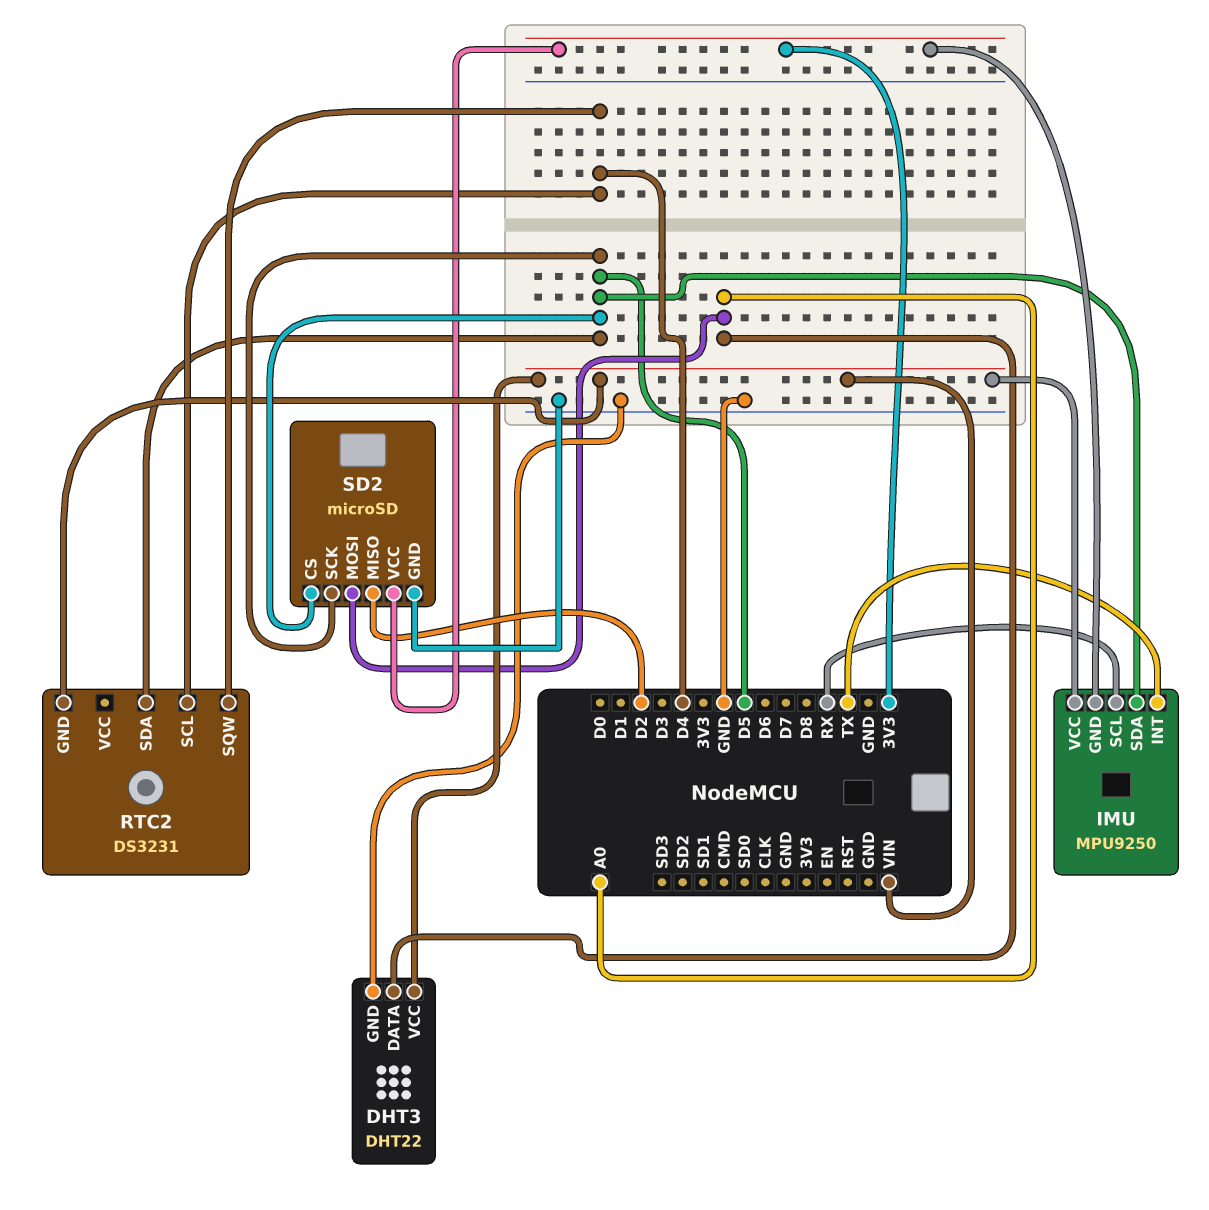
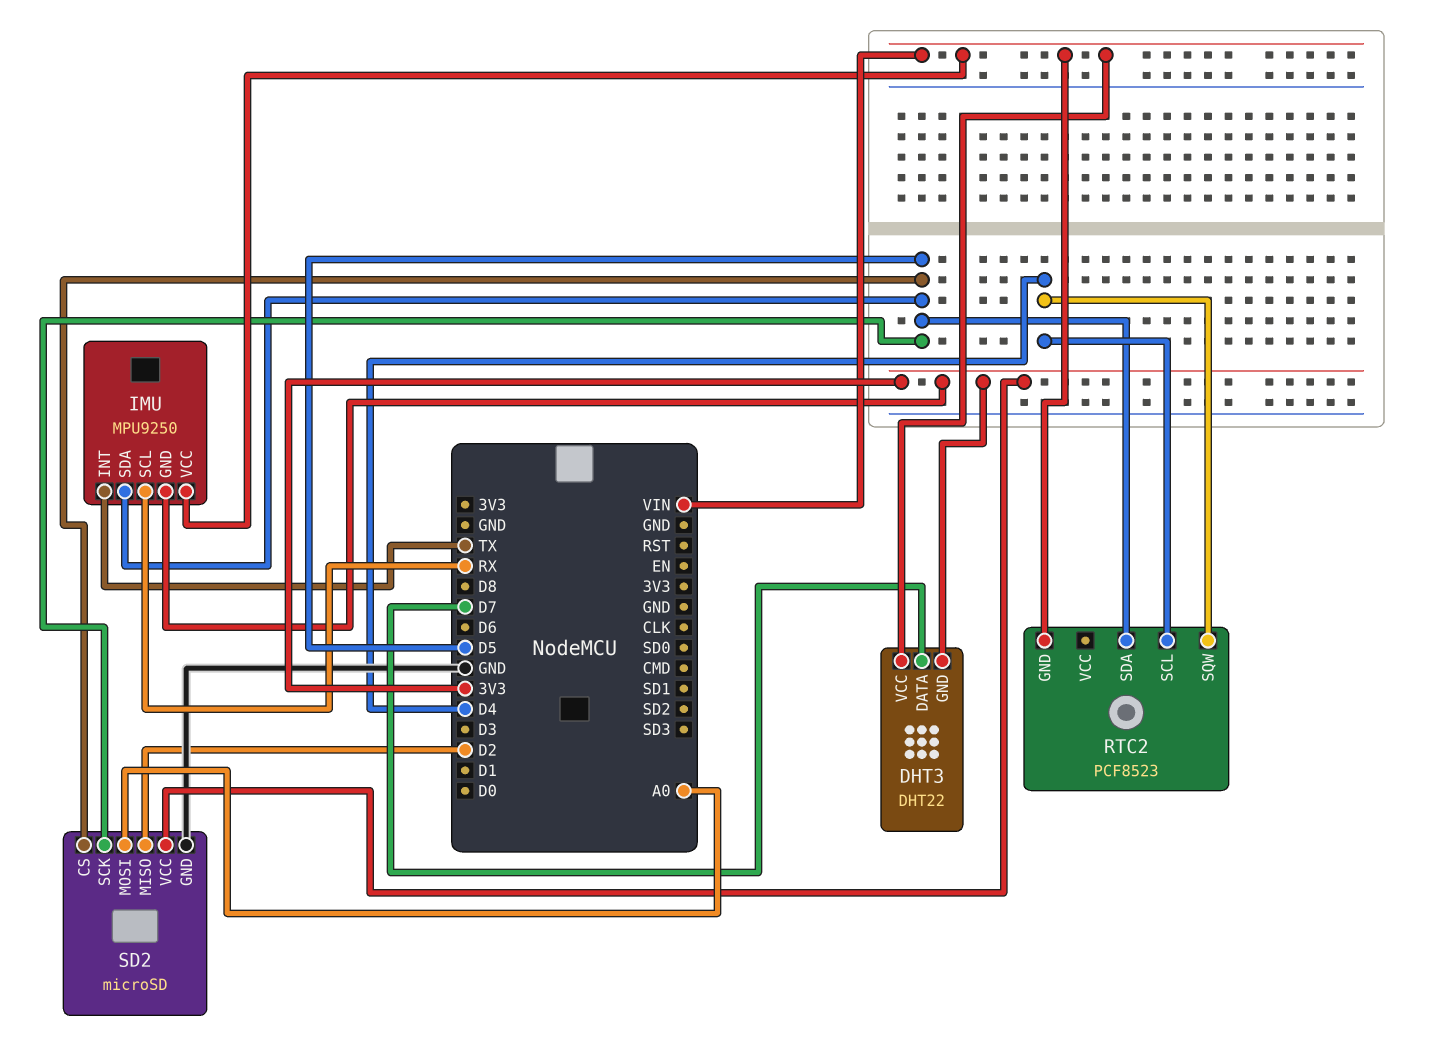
DHT3 pin DATA: A0 -> D7
DHT3 pin GND: GND -> 3V3
RTC2: DS3231 -> PCF8523

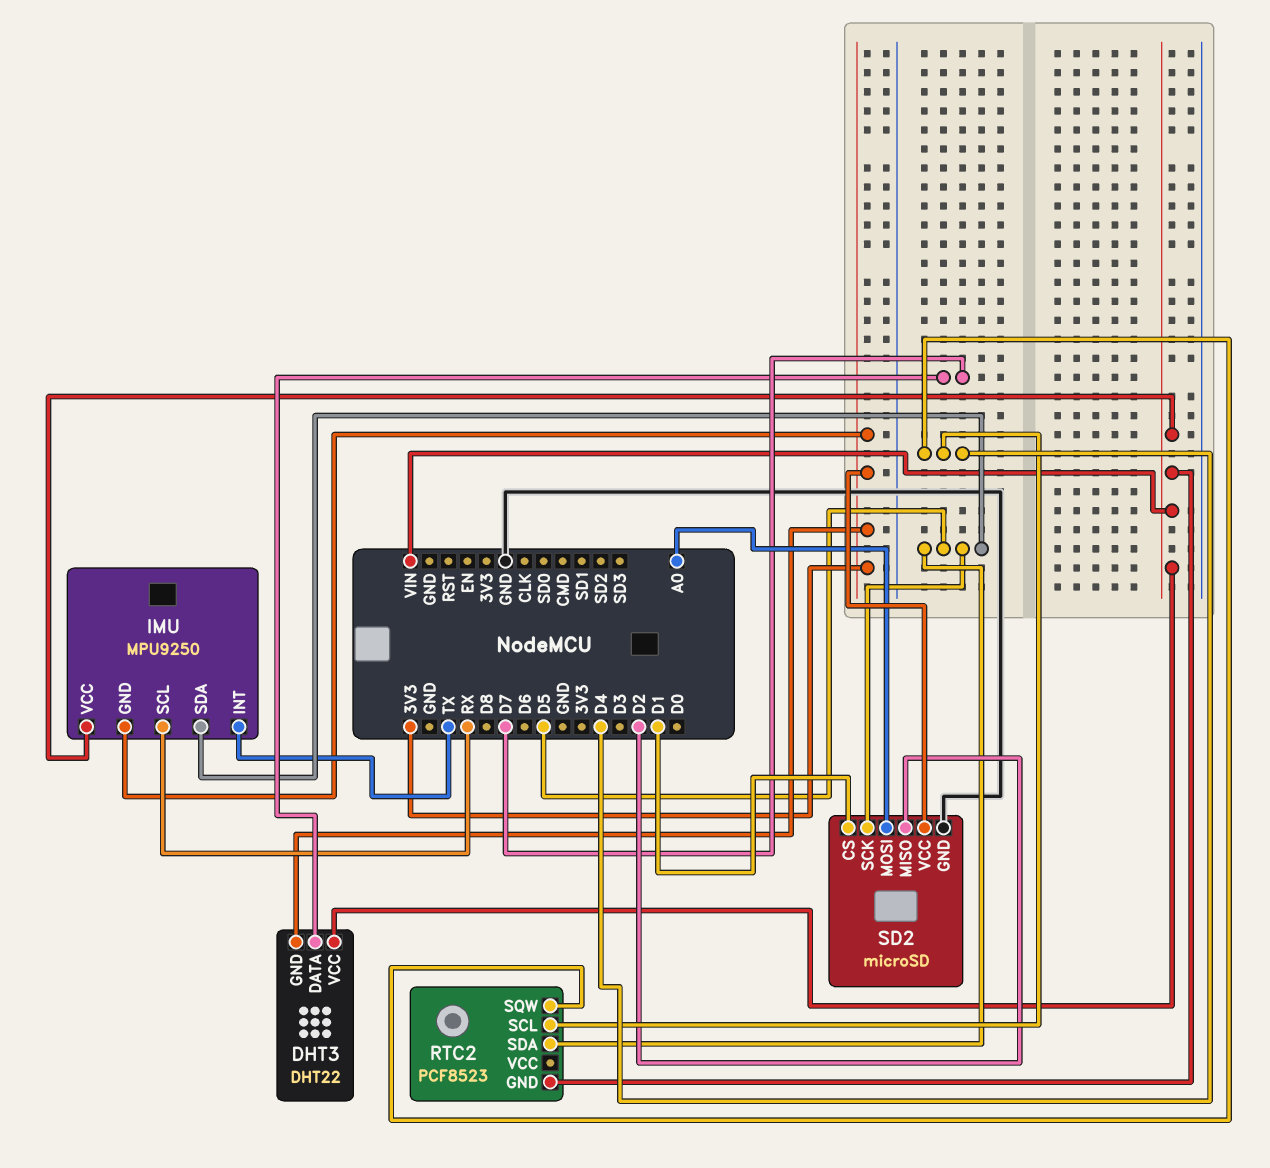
SD2 pin CS: D5 -> D1

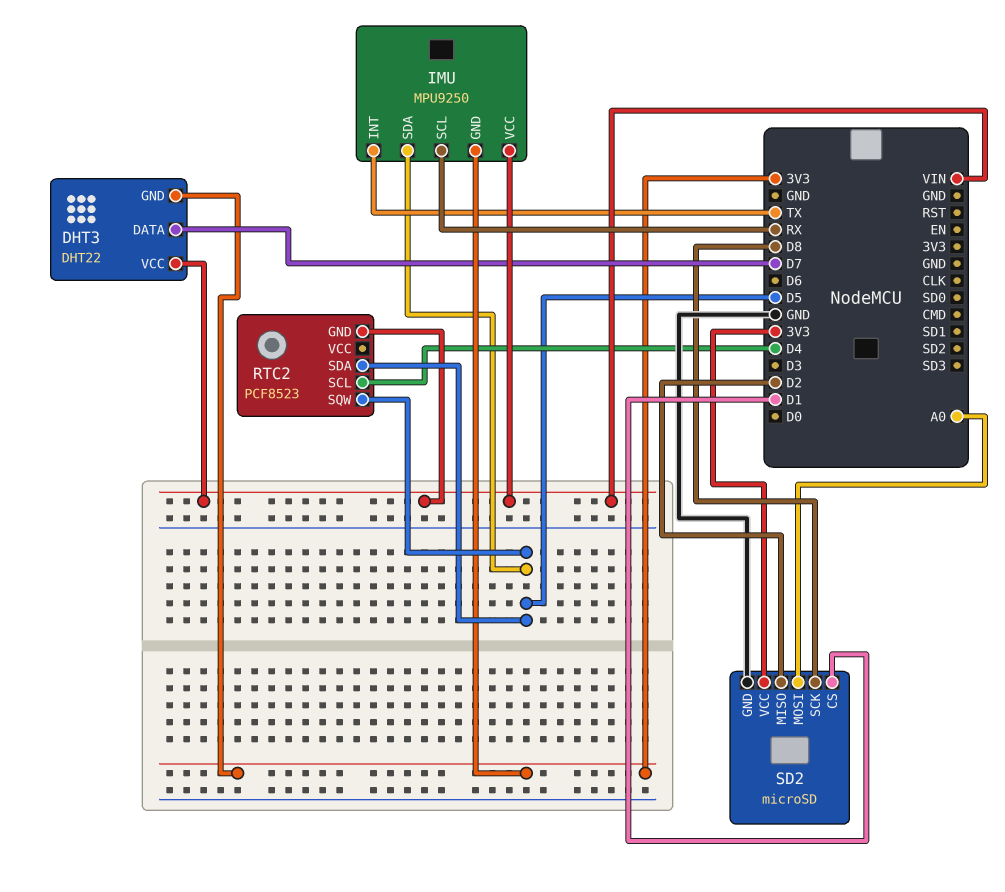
RTC2 pin SQW: D4 -> D5
SD2 pin SCK: D5 -> D8

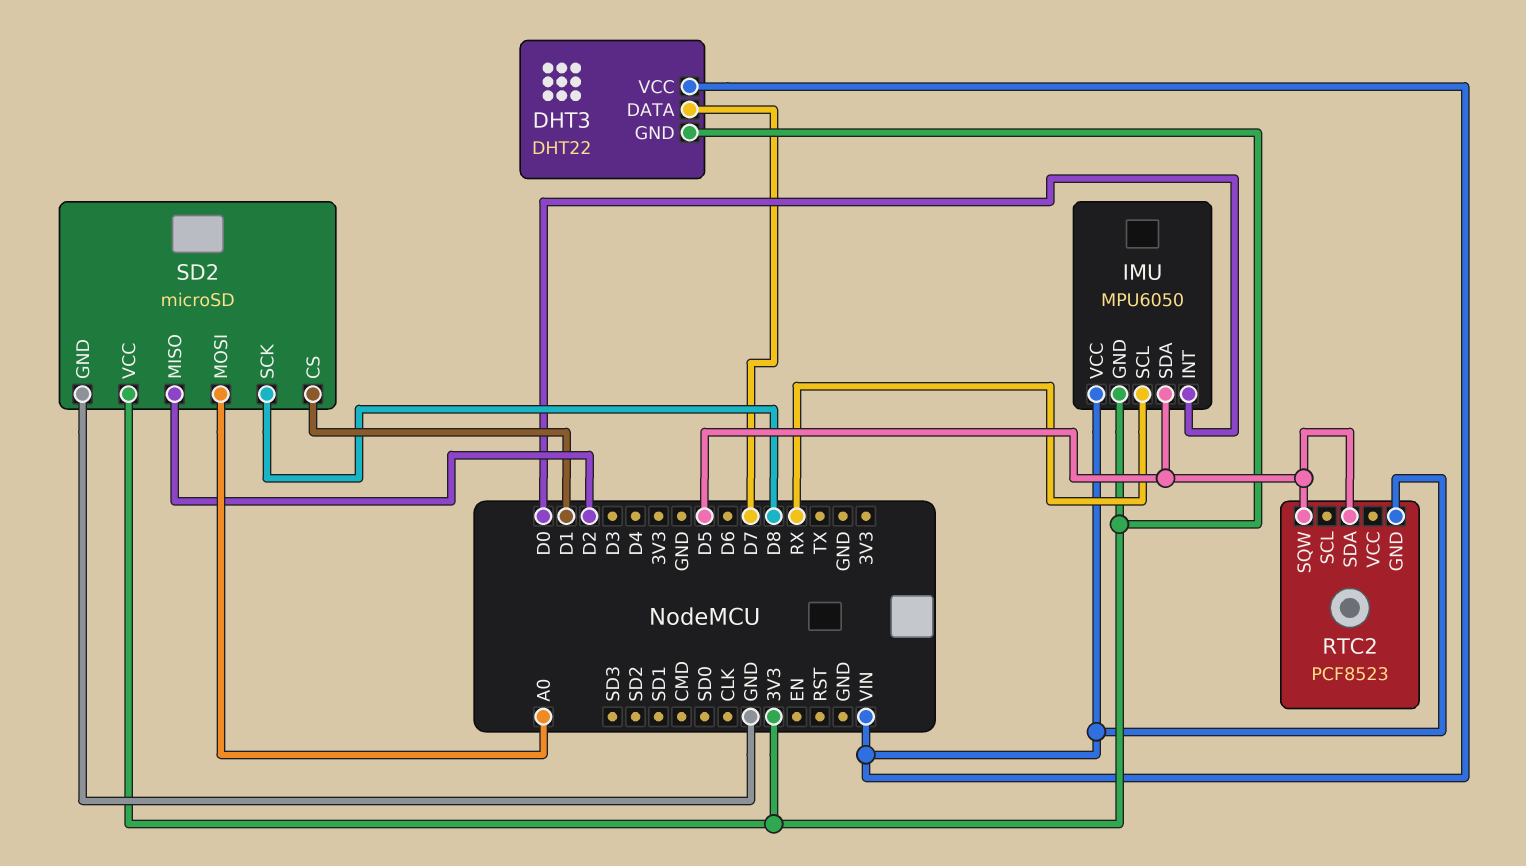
IMU: MPU9250 -> MPU6050
IMU pin INT: TX -> D0
RTC2 pin SCL: D4 -> none

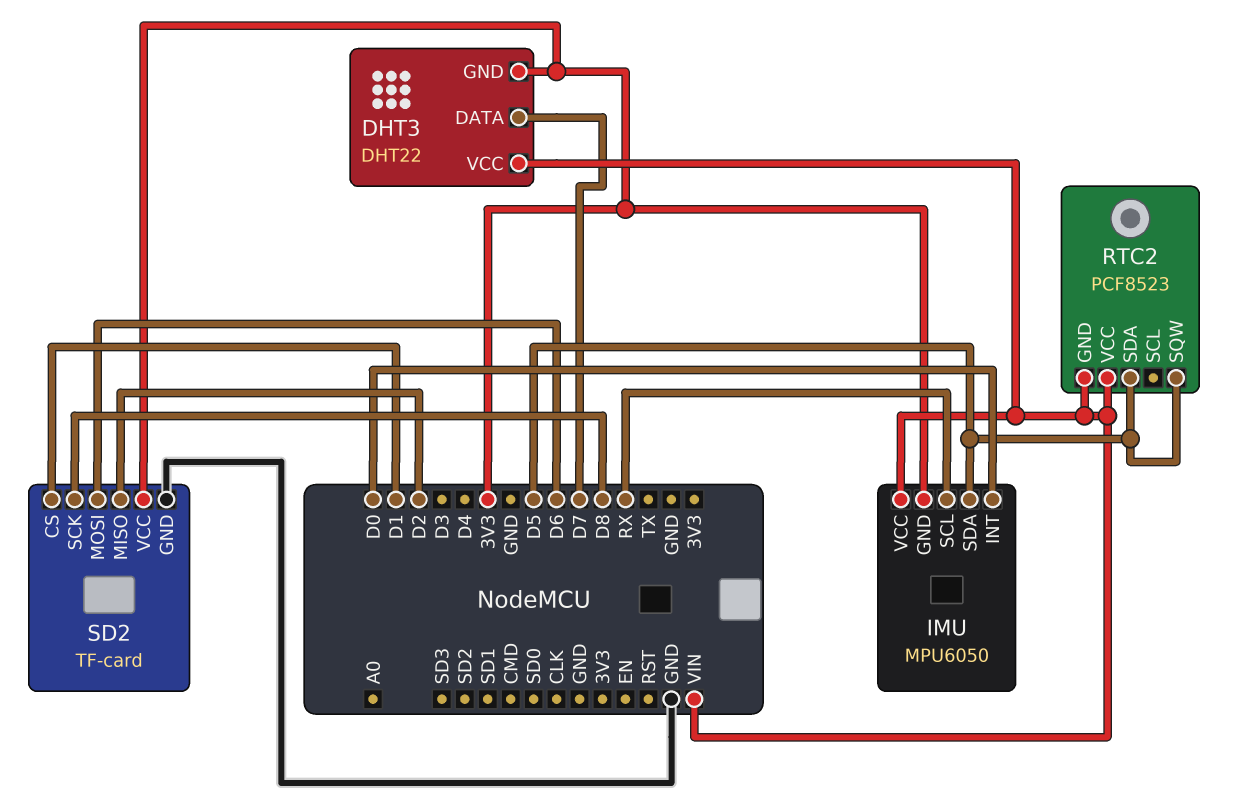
RTC2 pin VCC: none -> VIN
SD2: microSD -> TF-card
SD2 pin MOSI: A0 -> D6

